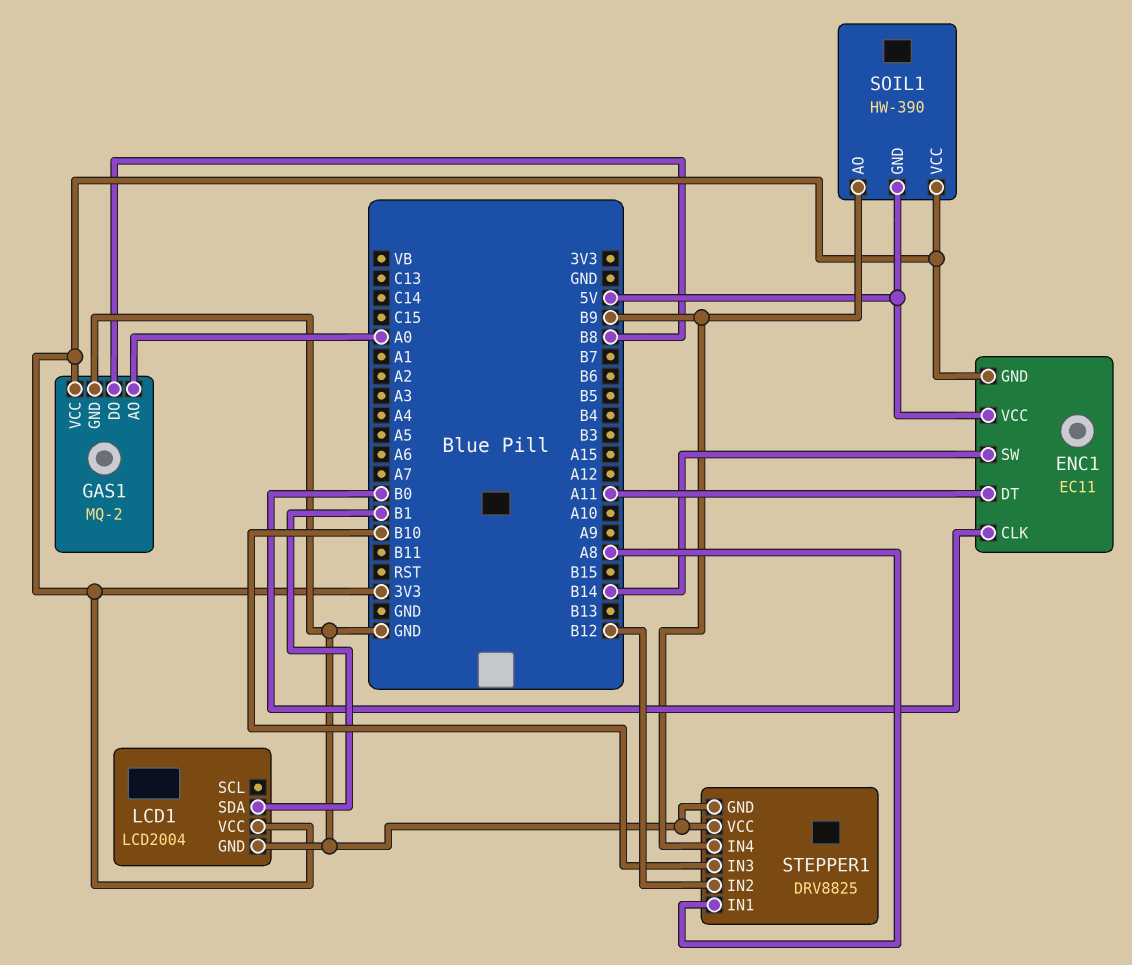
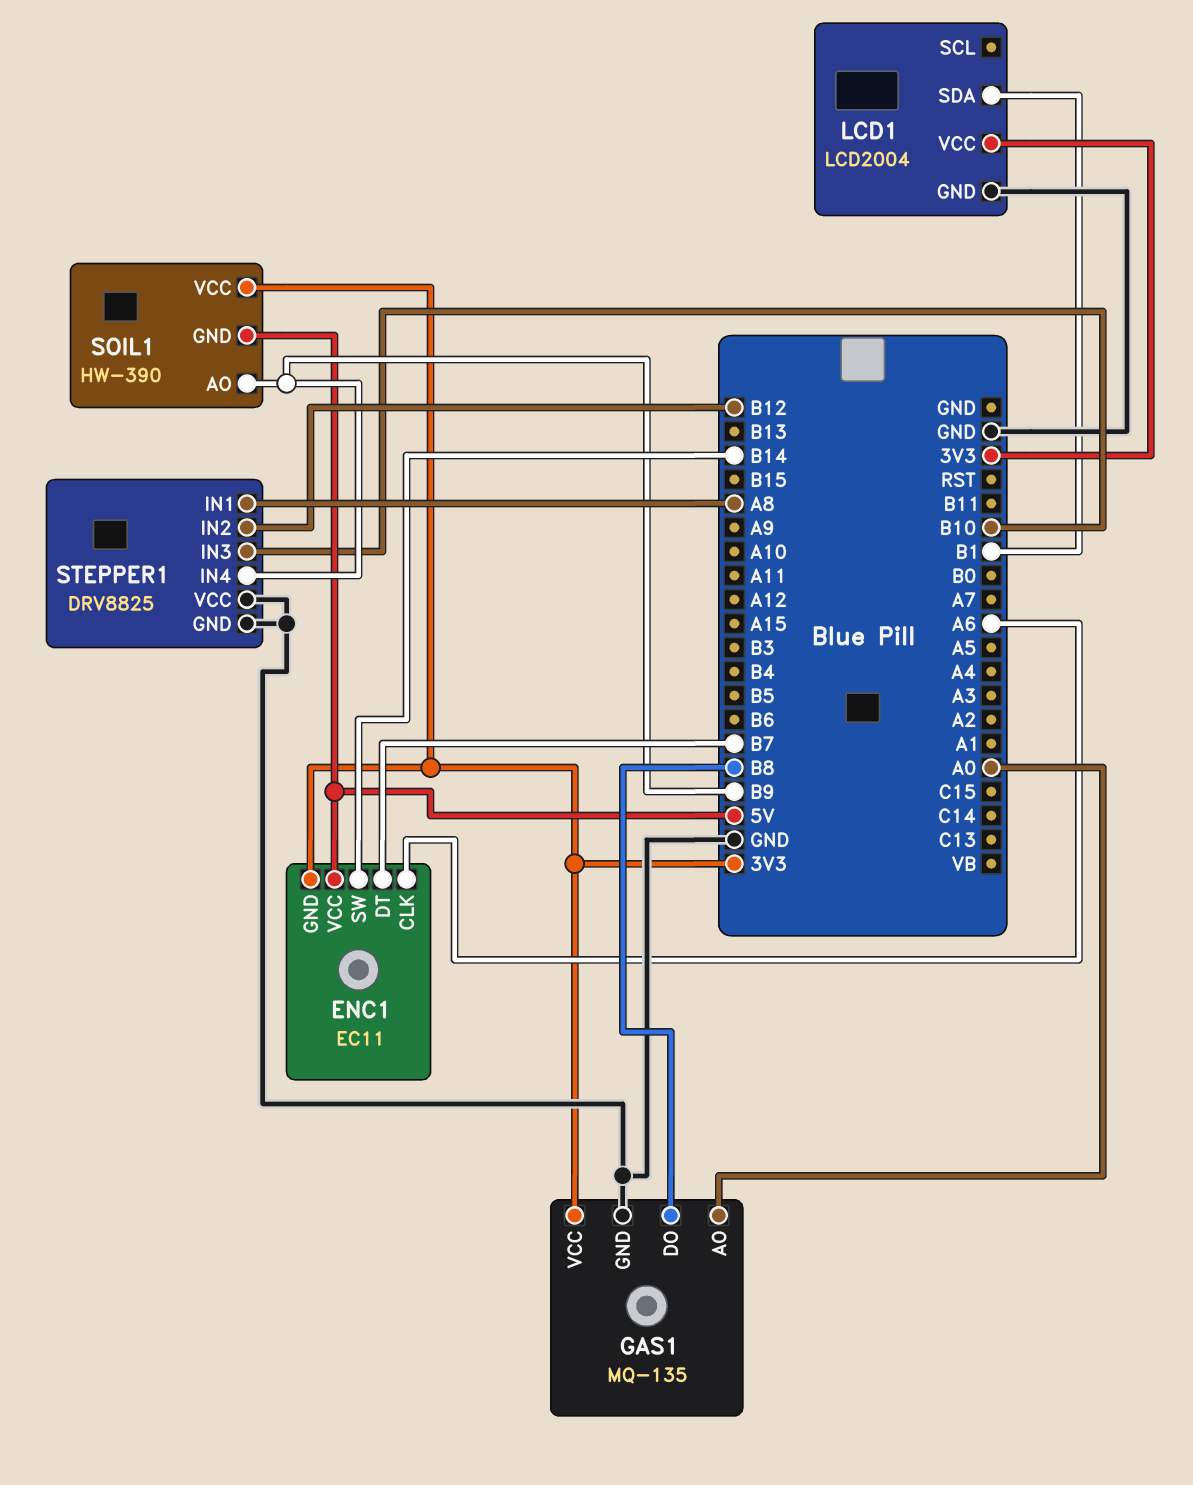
ENC1 pin CLK: B0 -> A6
ENC1 pin DT: A11 -> B7
GAS1: MQ-2 -> MQ-135

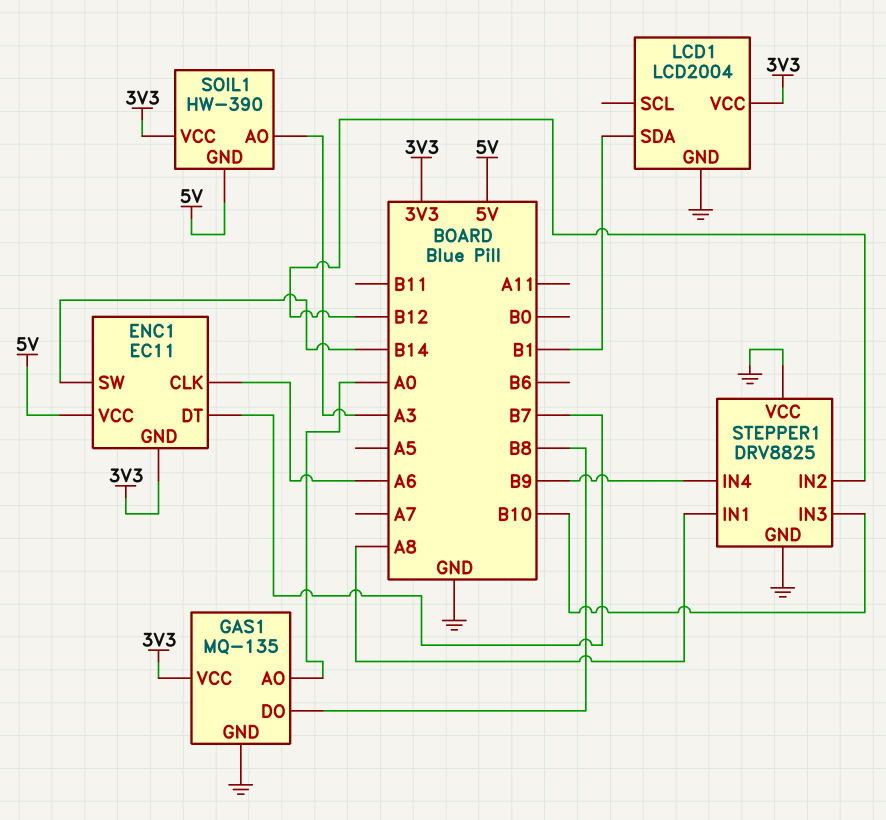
SOIL1 pin AO: B9 -> A3

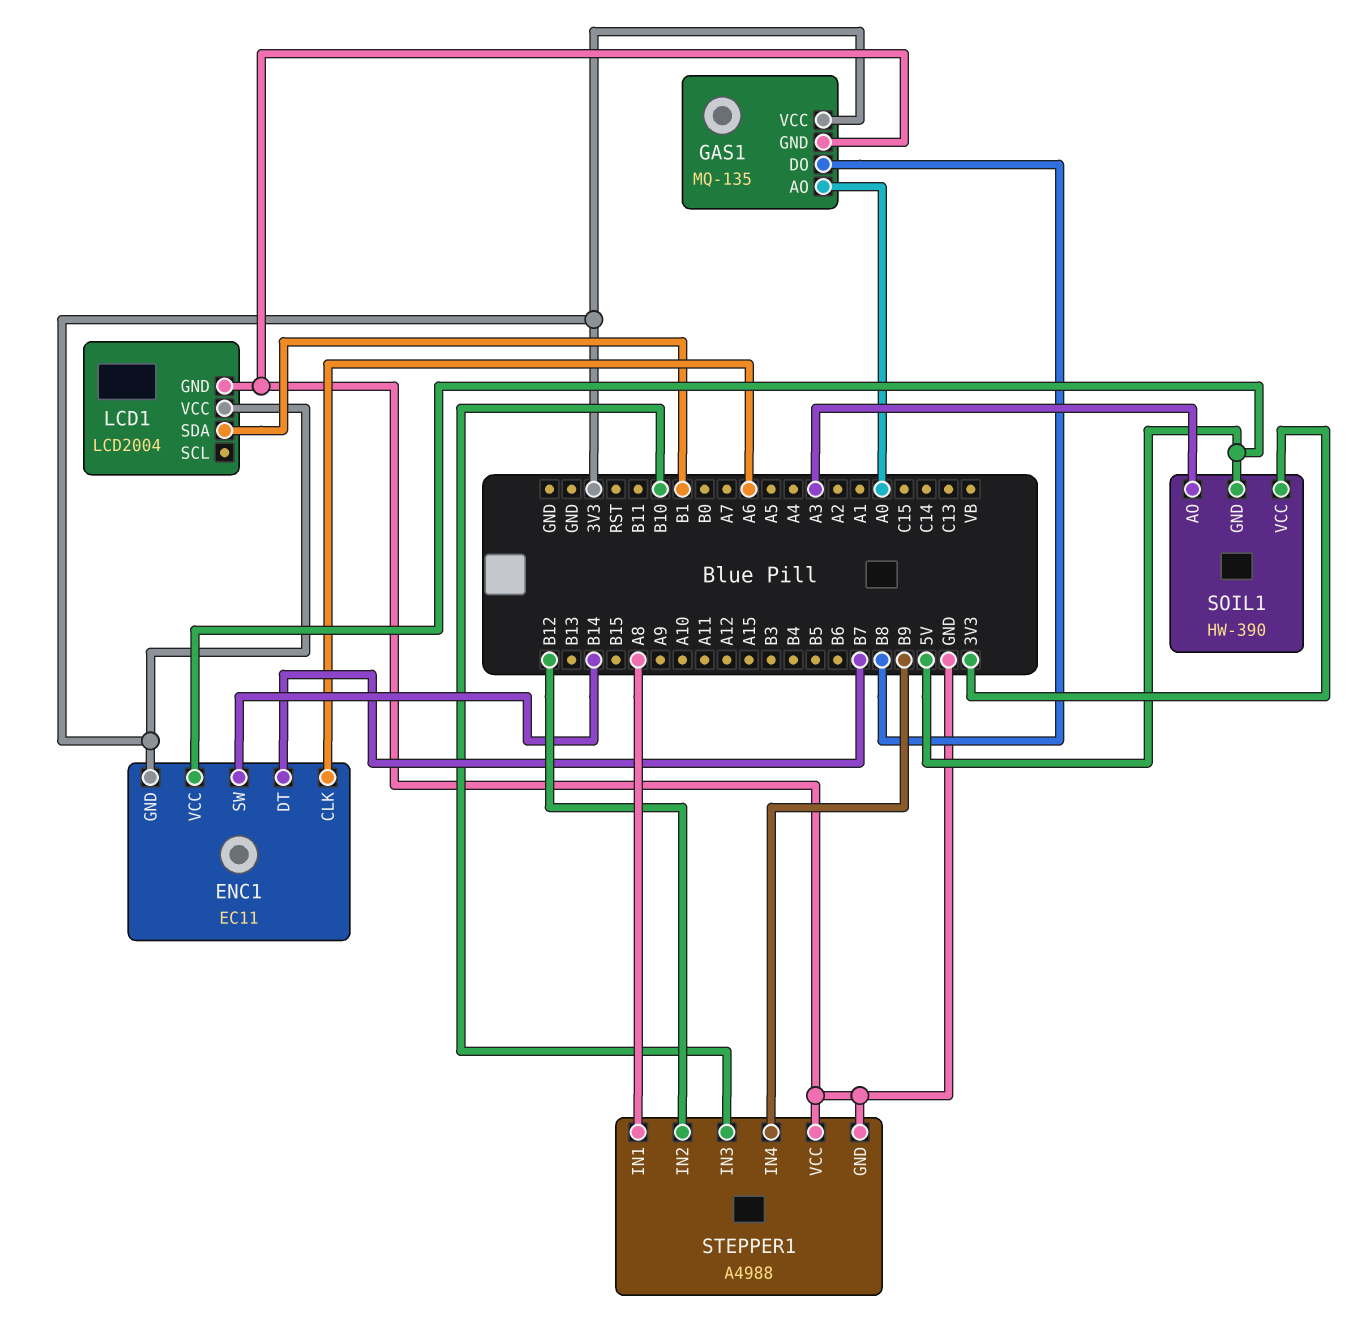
STEPPER1: DRV8825 -> A4988

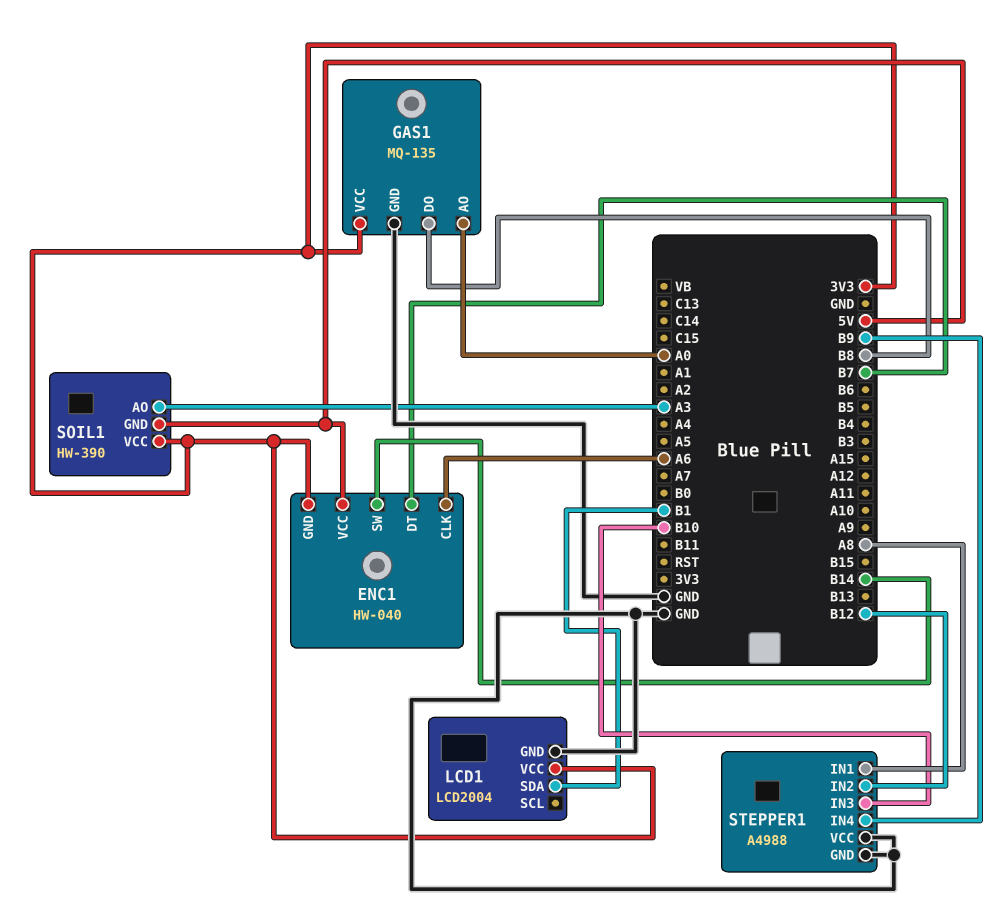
ENC1: EC11 -> HW-040

